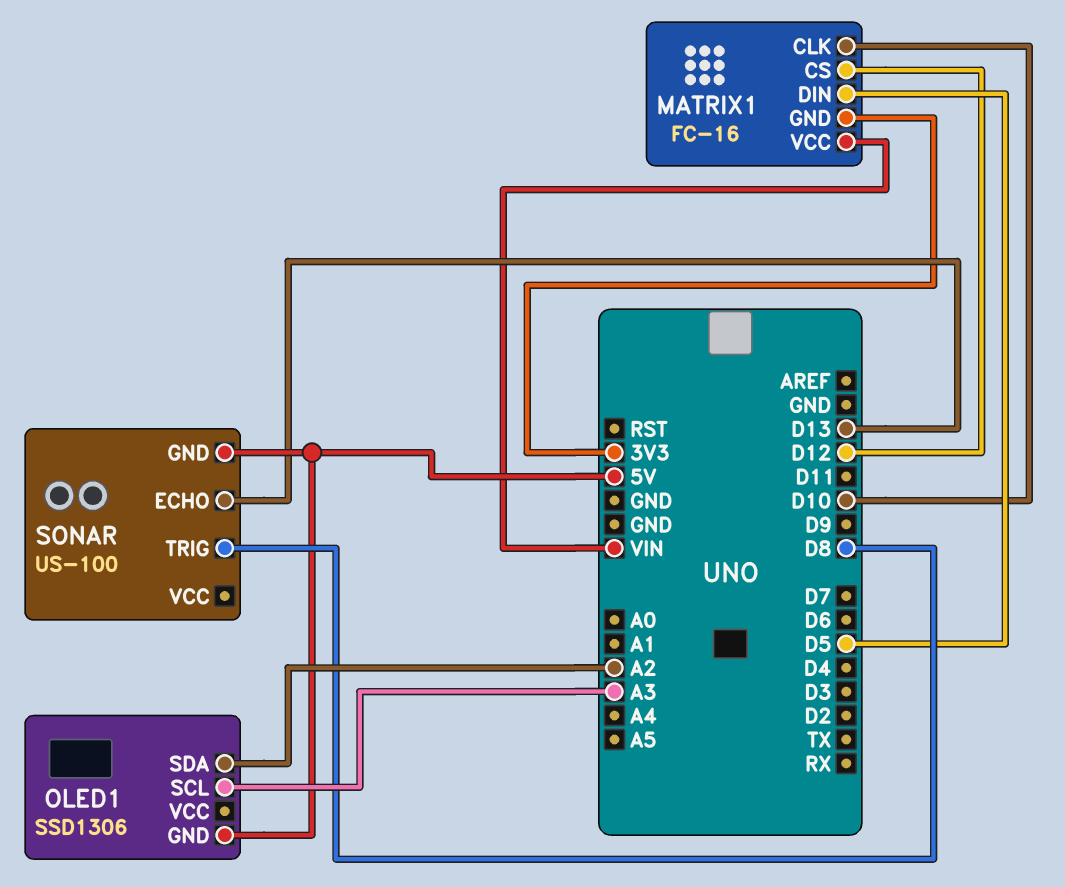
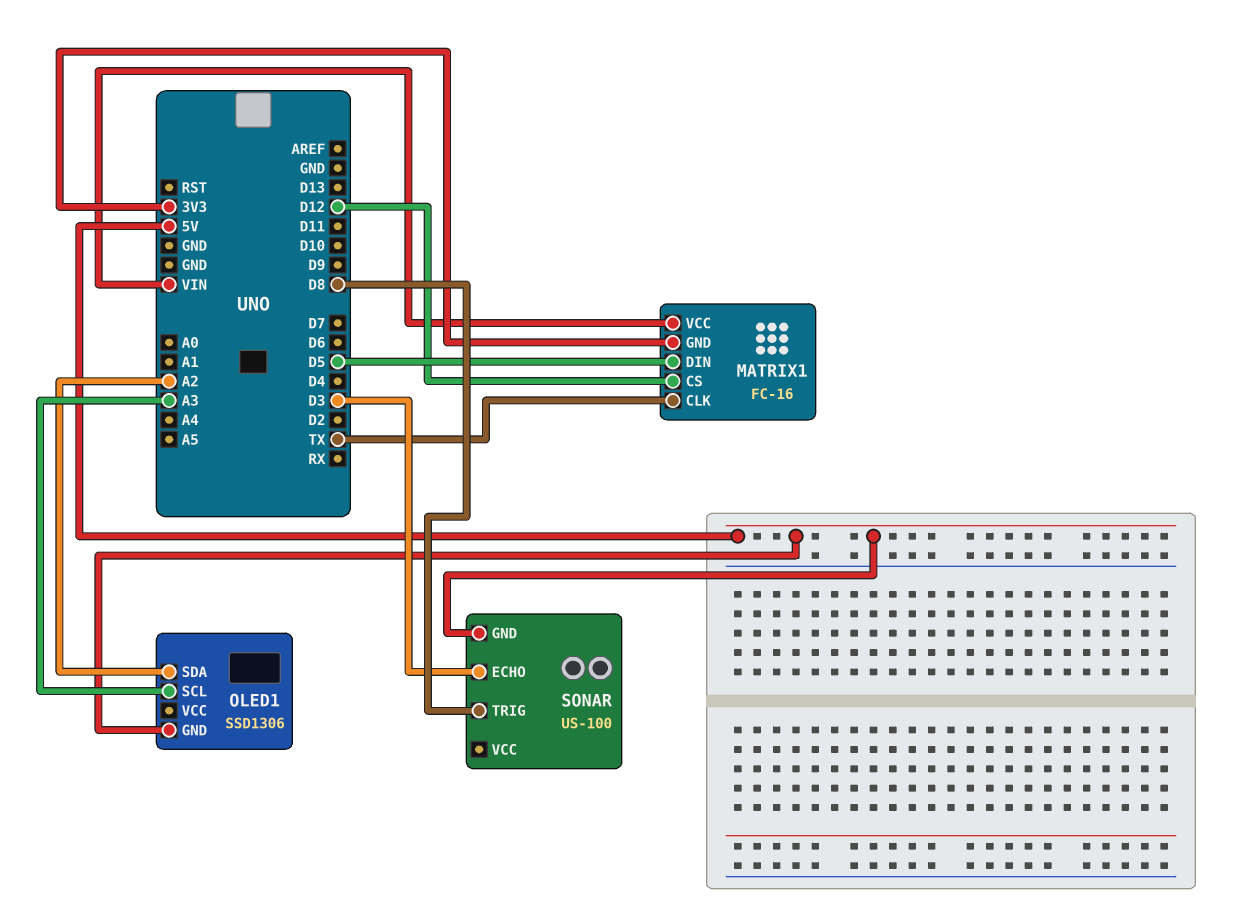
MATRIX1 pin CLK: D10 -> TX
SONAR pin ECHO: D13 -> D3

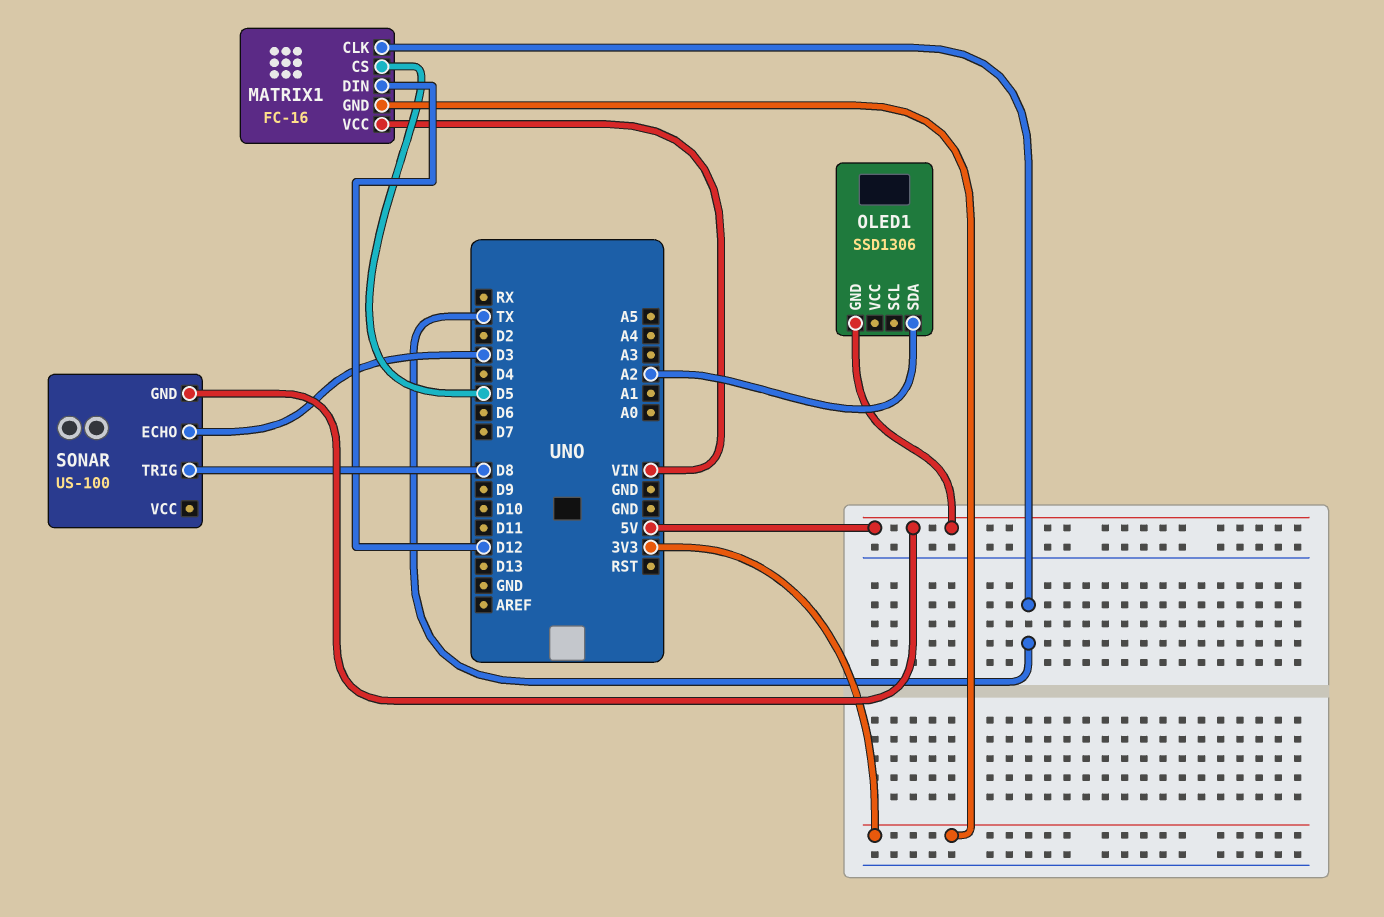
MATRIX1 pin CS: D12 -> D5
MATRIX1 pin DIN: D5 -> D12
OLED1 pin SCL: A3 -> none

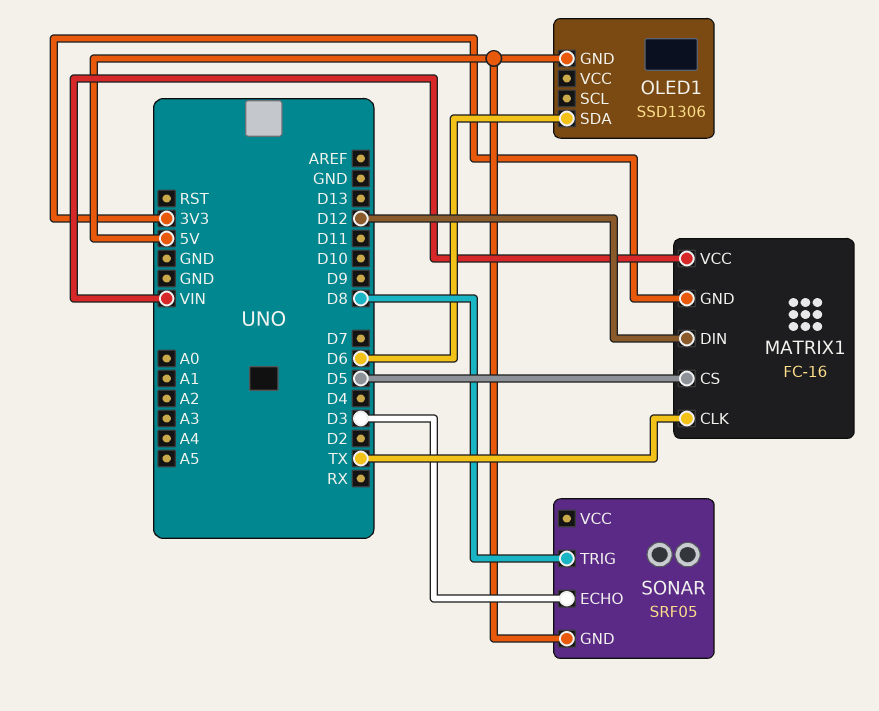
OLED1 pin SDA: A2 -> D6
SONAR: US-100 -> SRF05

